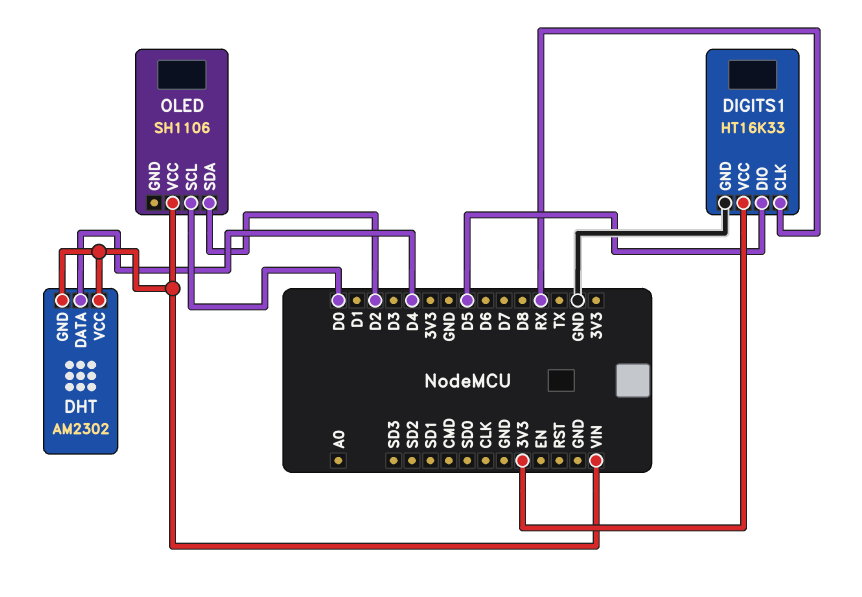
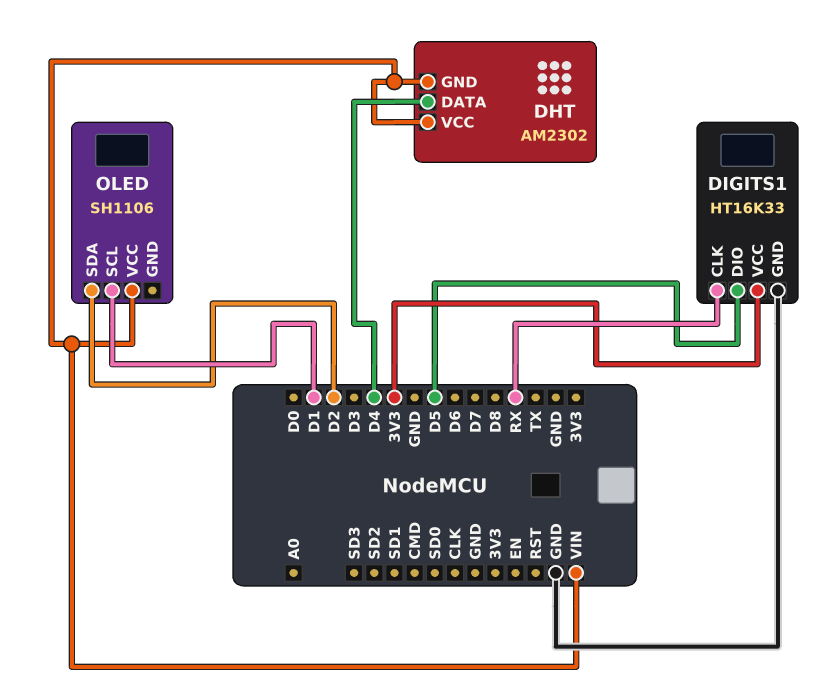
OLED pin SCL: D0 -> D1

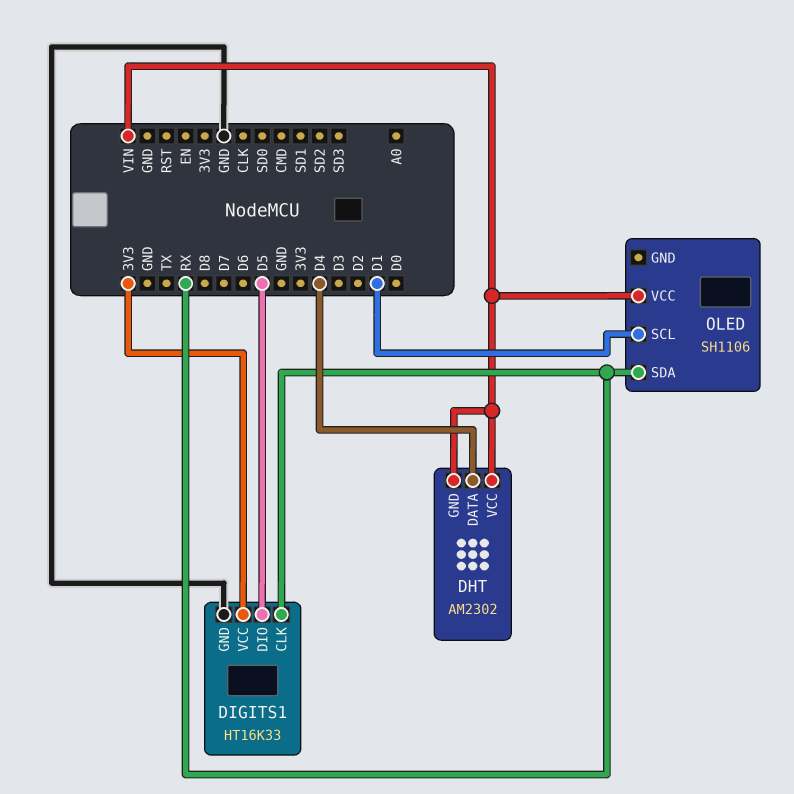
OLED pin SDA: D2 -> RX

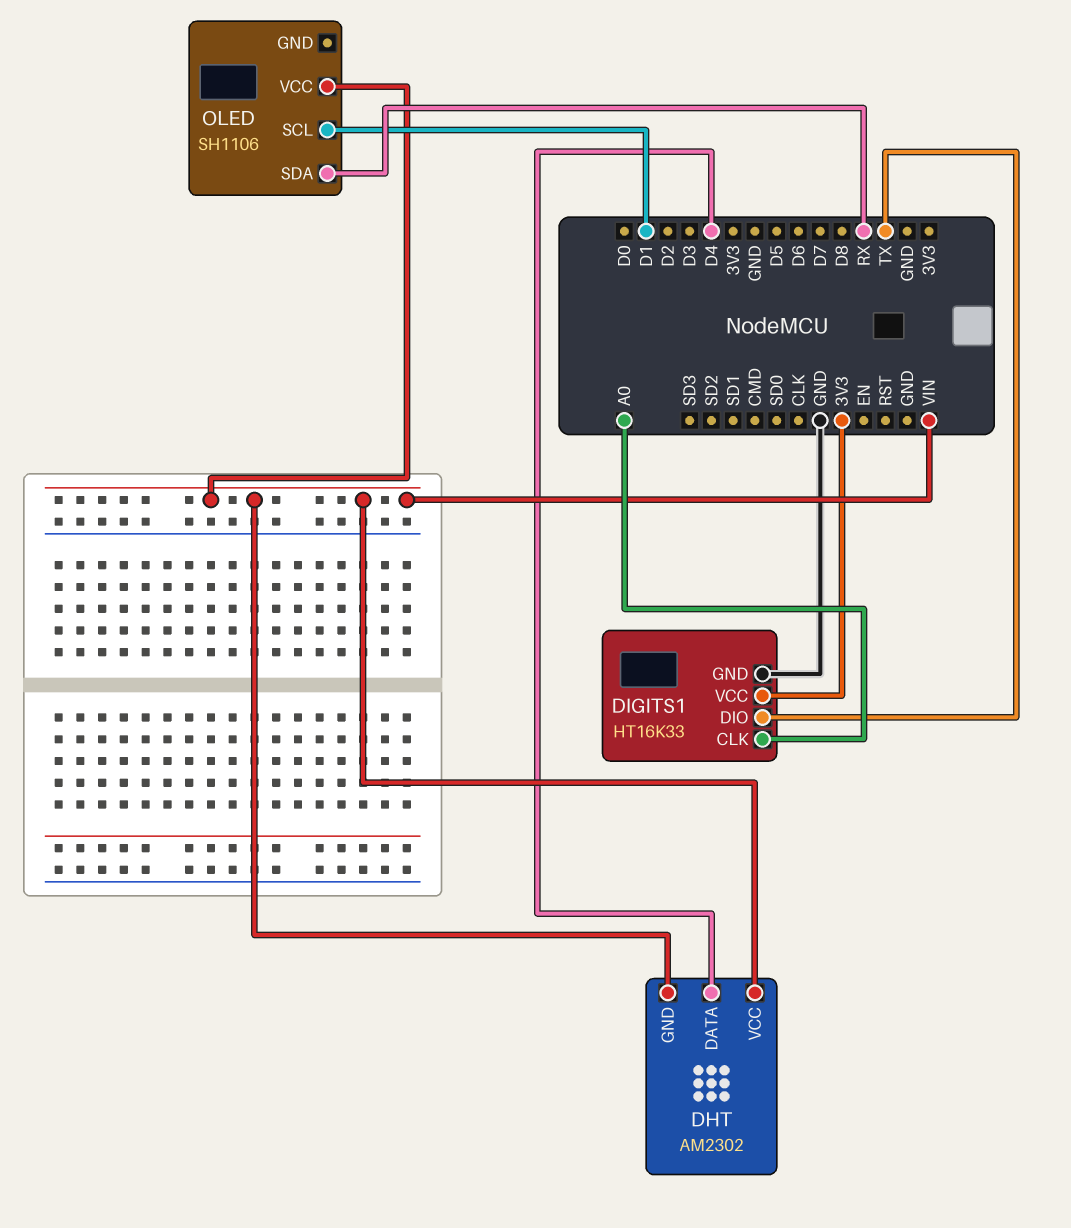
DIGITS1 pin CLK: RX -> A0
DIGITS1 pin DIO: D5 -> TX

